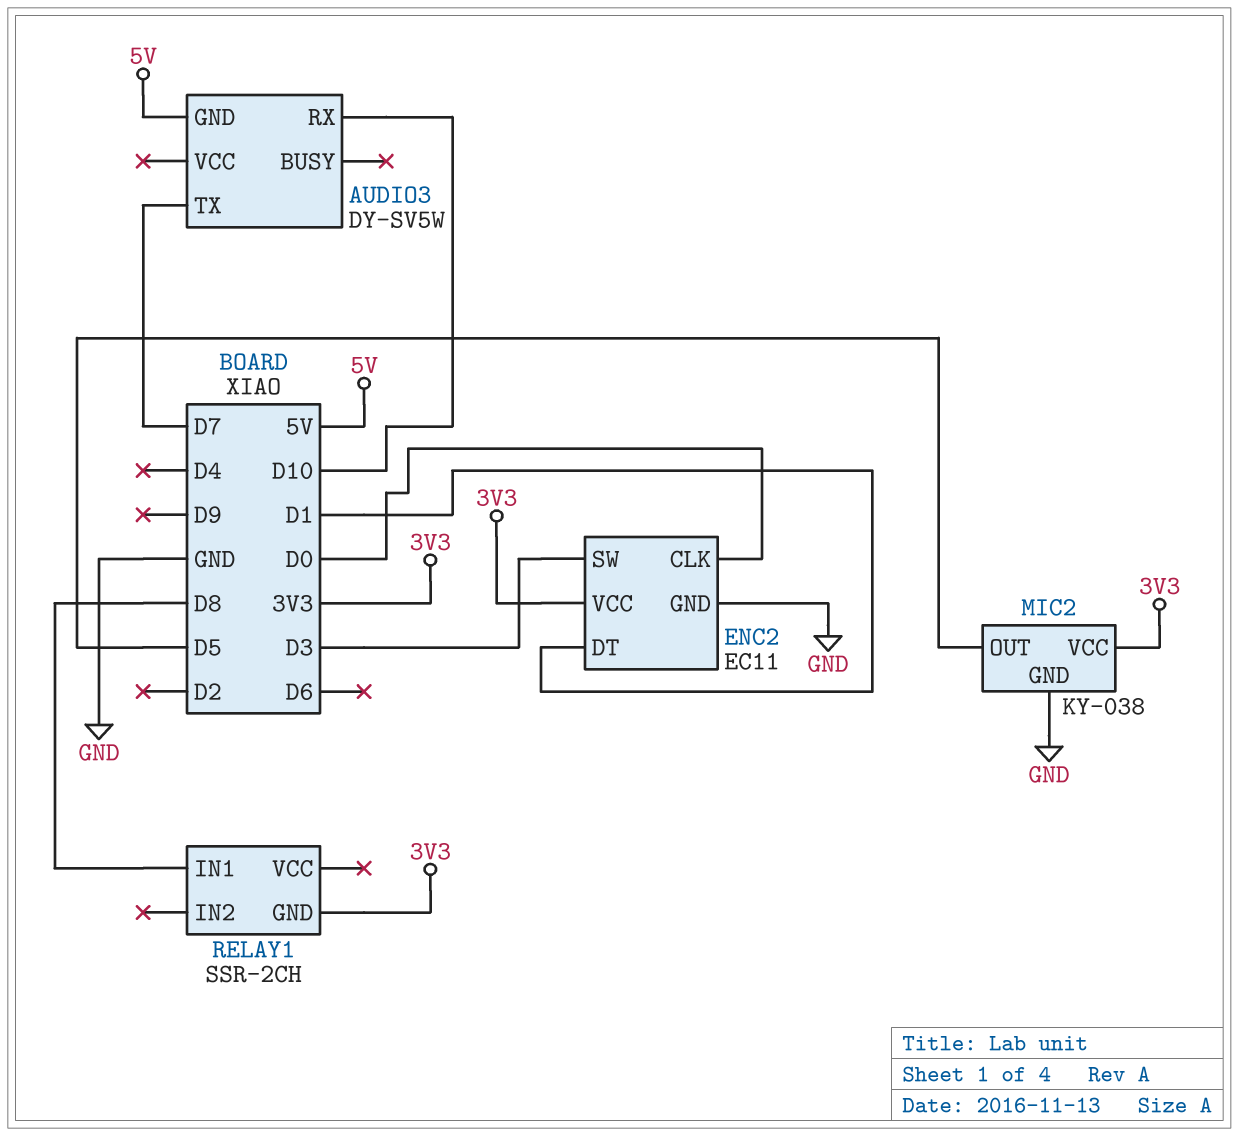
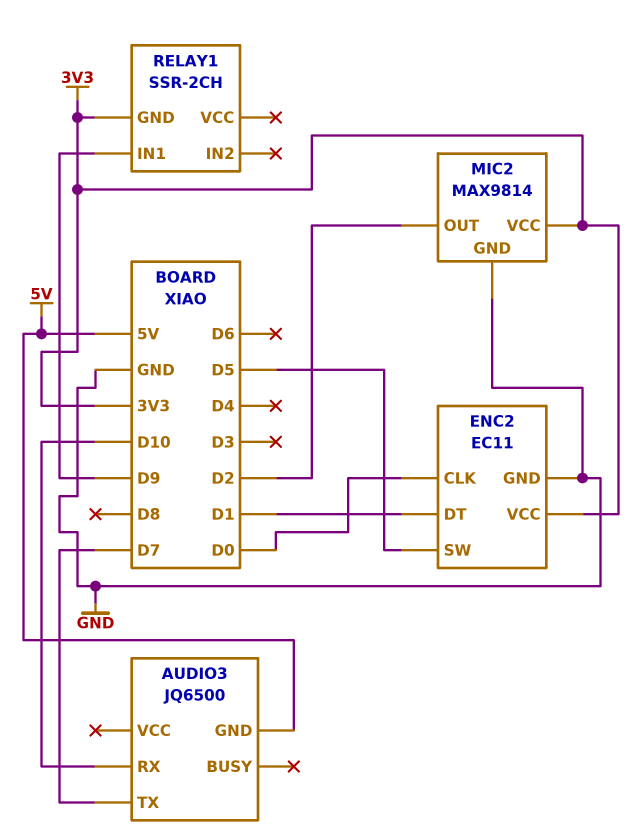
AUDIO3: DY-SV5W -> JQ6500
ENC2 pin SW: D3 -> D5
MIC2: KY-038 -> MAX9814
MIC2 pin OUT: D5 -> D2
RELAY1 pin IN1: D8 -> D9

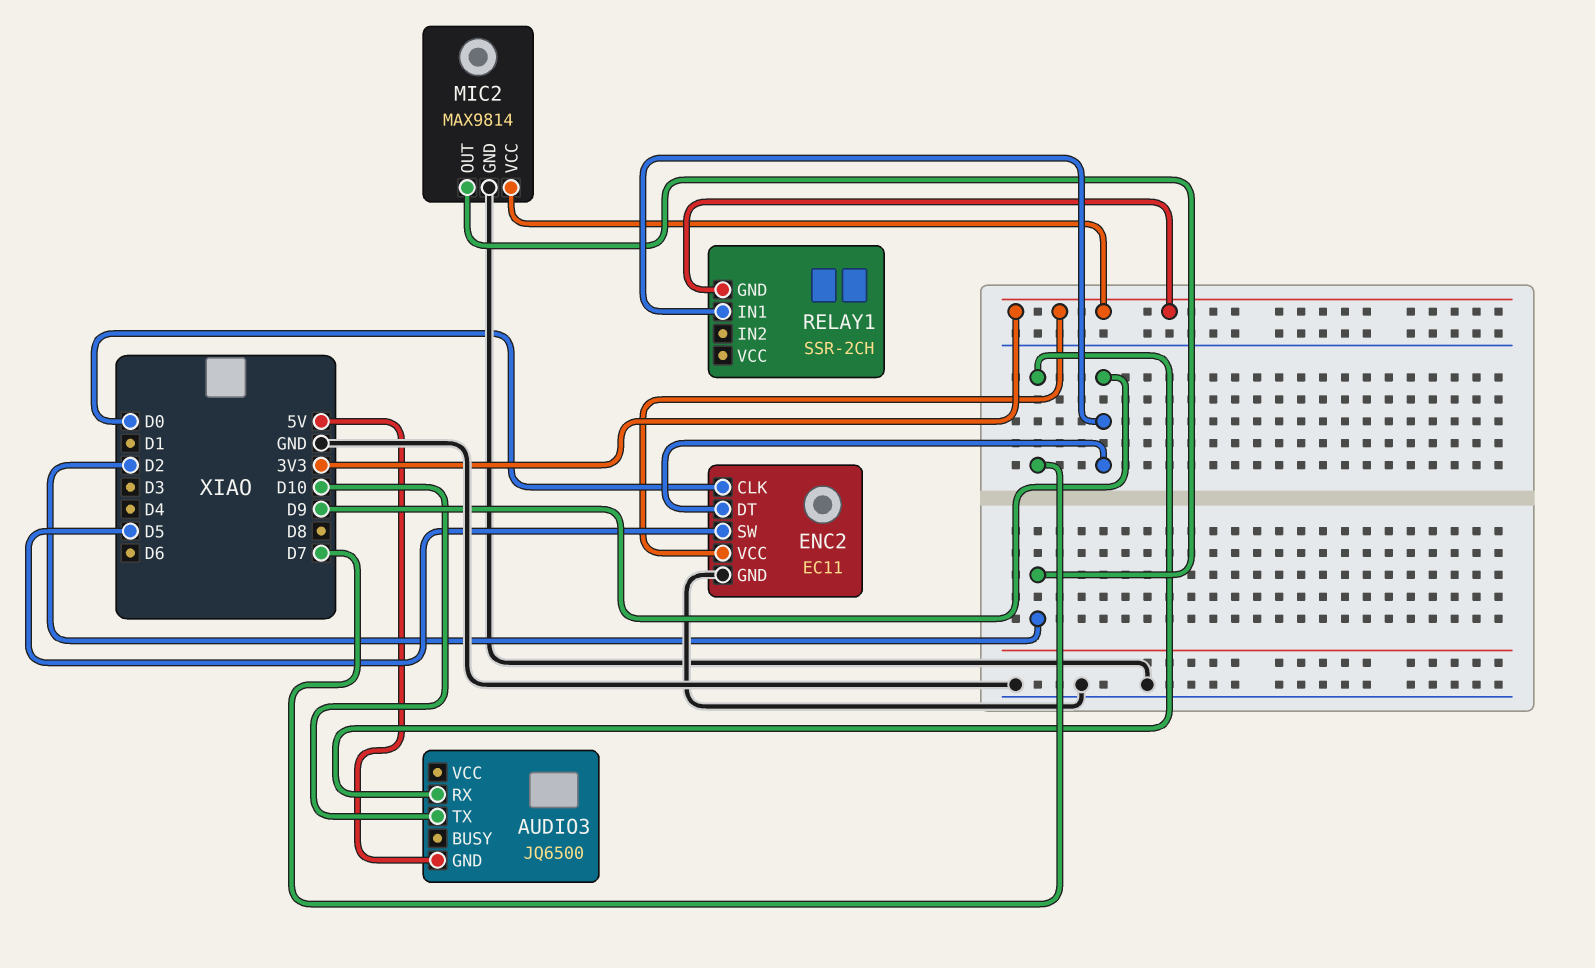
AUDIO3 pin RX: D10 -> D7
AUDIO3 pin TX: D7 -> D10
ENC2 pin DT: D1 -> D9

